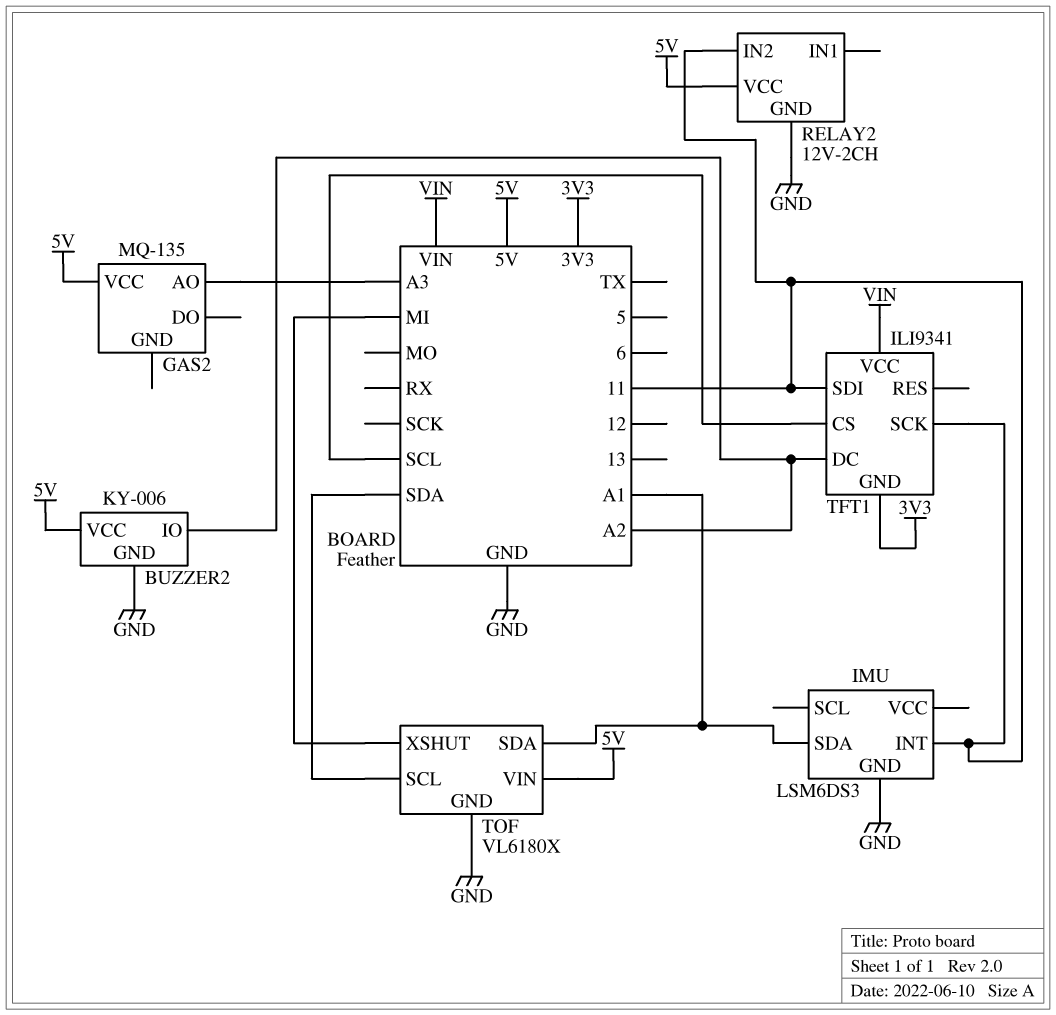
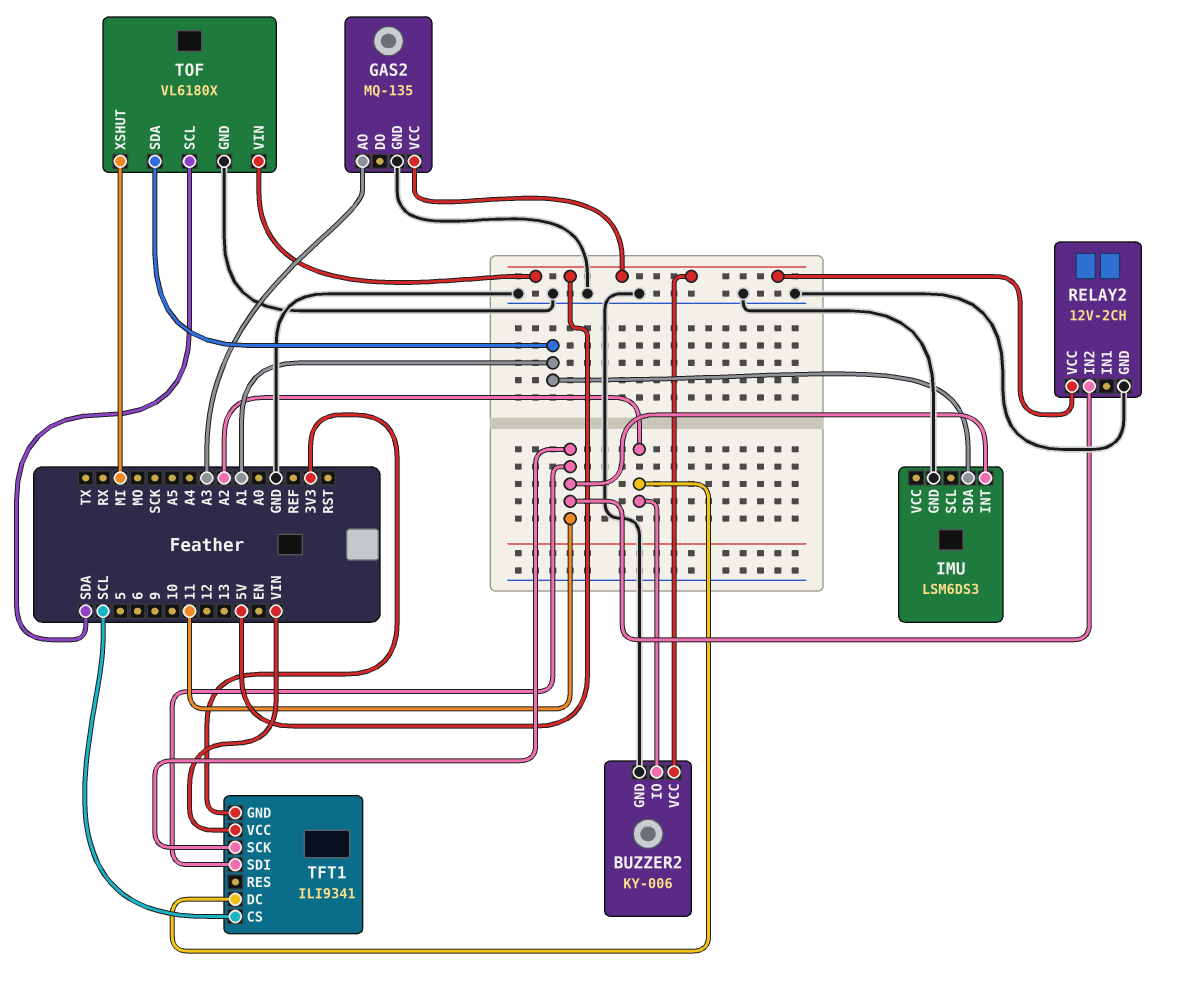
GAS2 pin GND: none -> GND

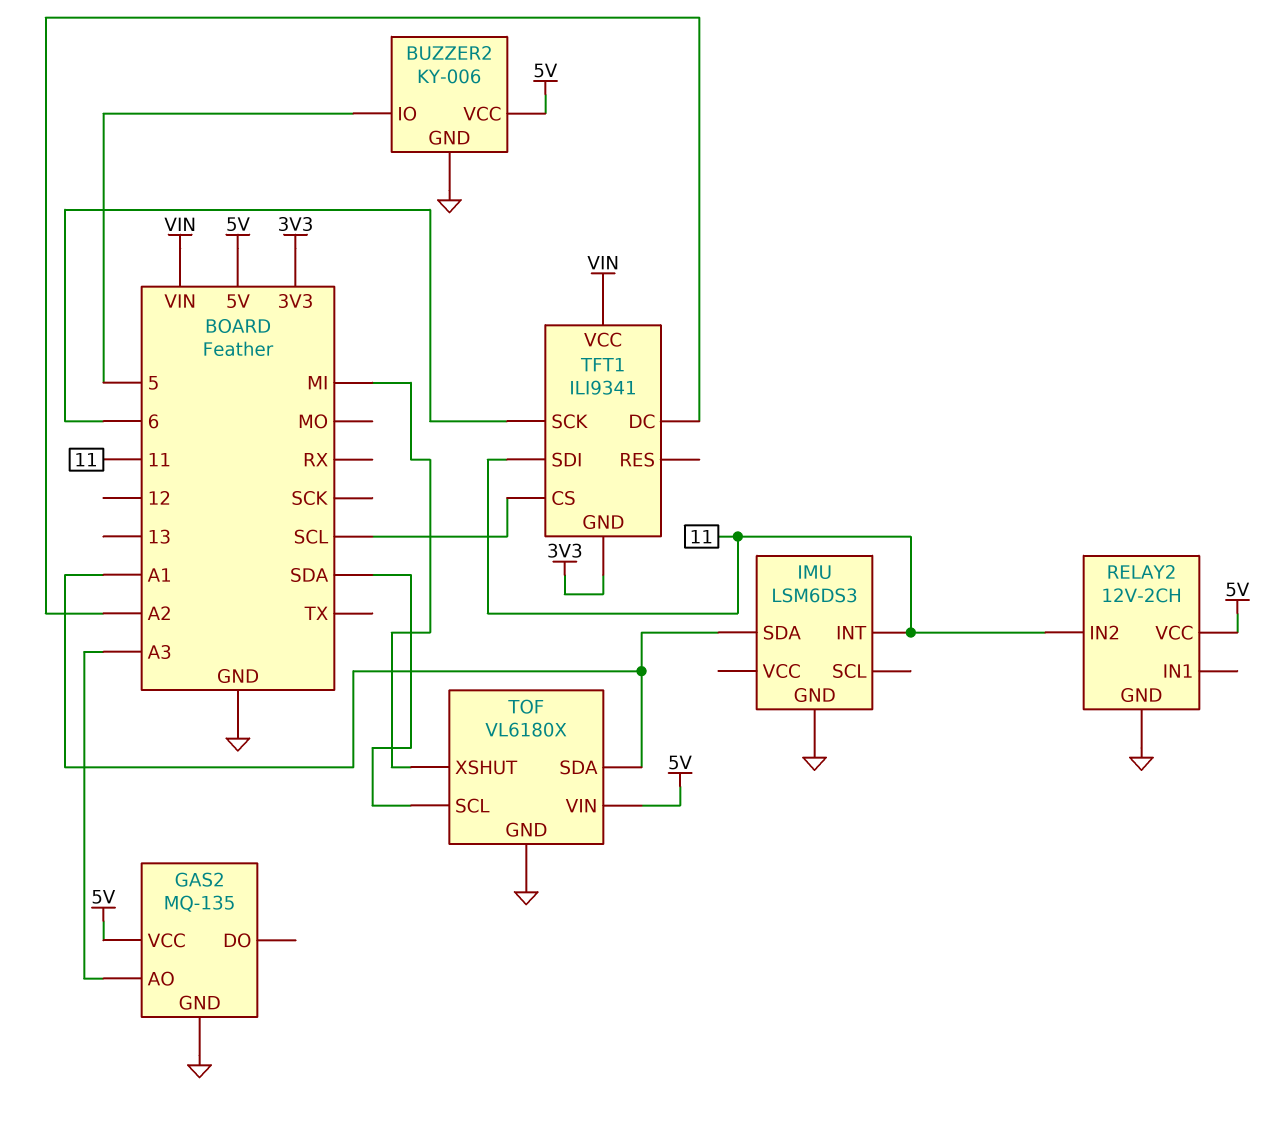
BUZZER2 pin IO: A2 -> 5
TFT1 pin SCK: 11 -> 6

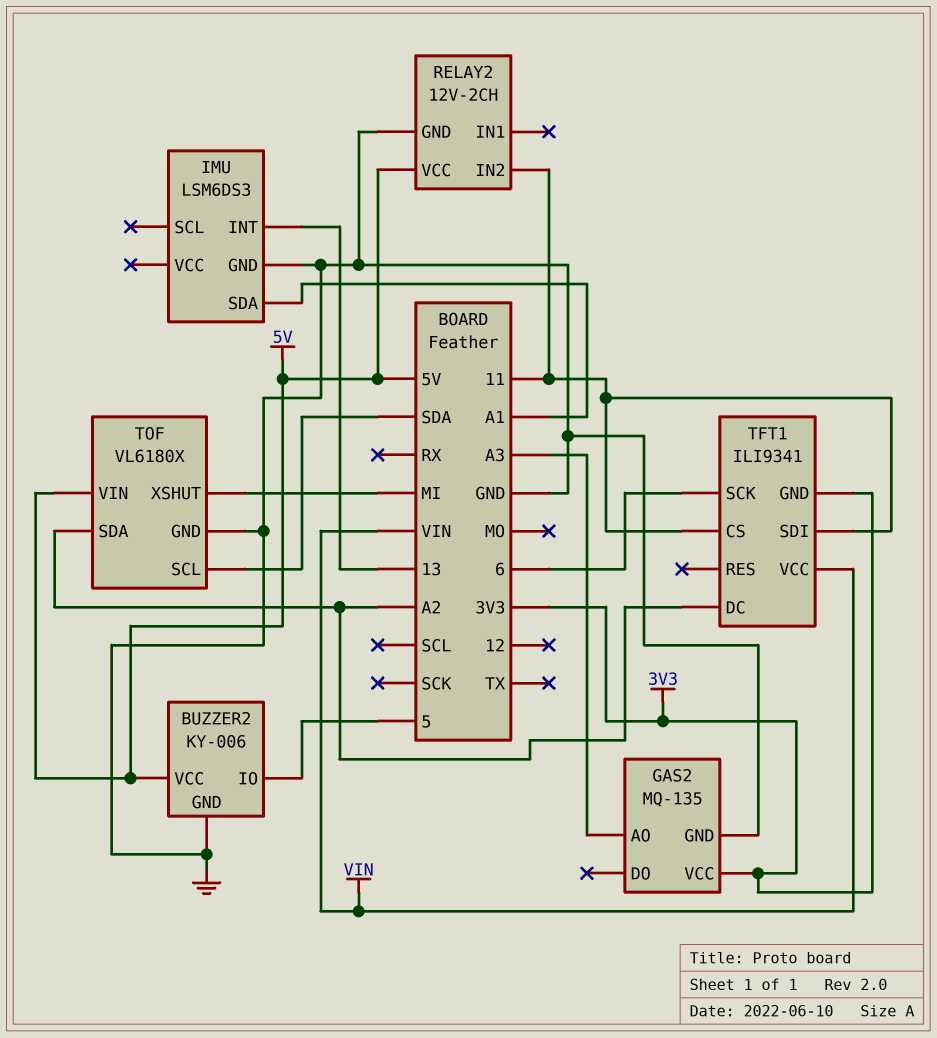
GAS2 pin VCC: 5V -> 3V3
IMU pin INT: 11 -> 13
TFT1 pin CS: SCL -> 11
TOF pin SDA: A1 -> A2

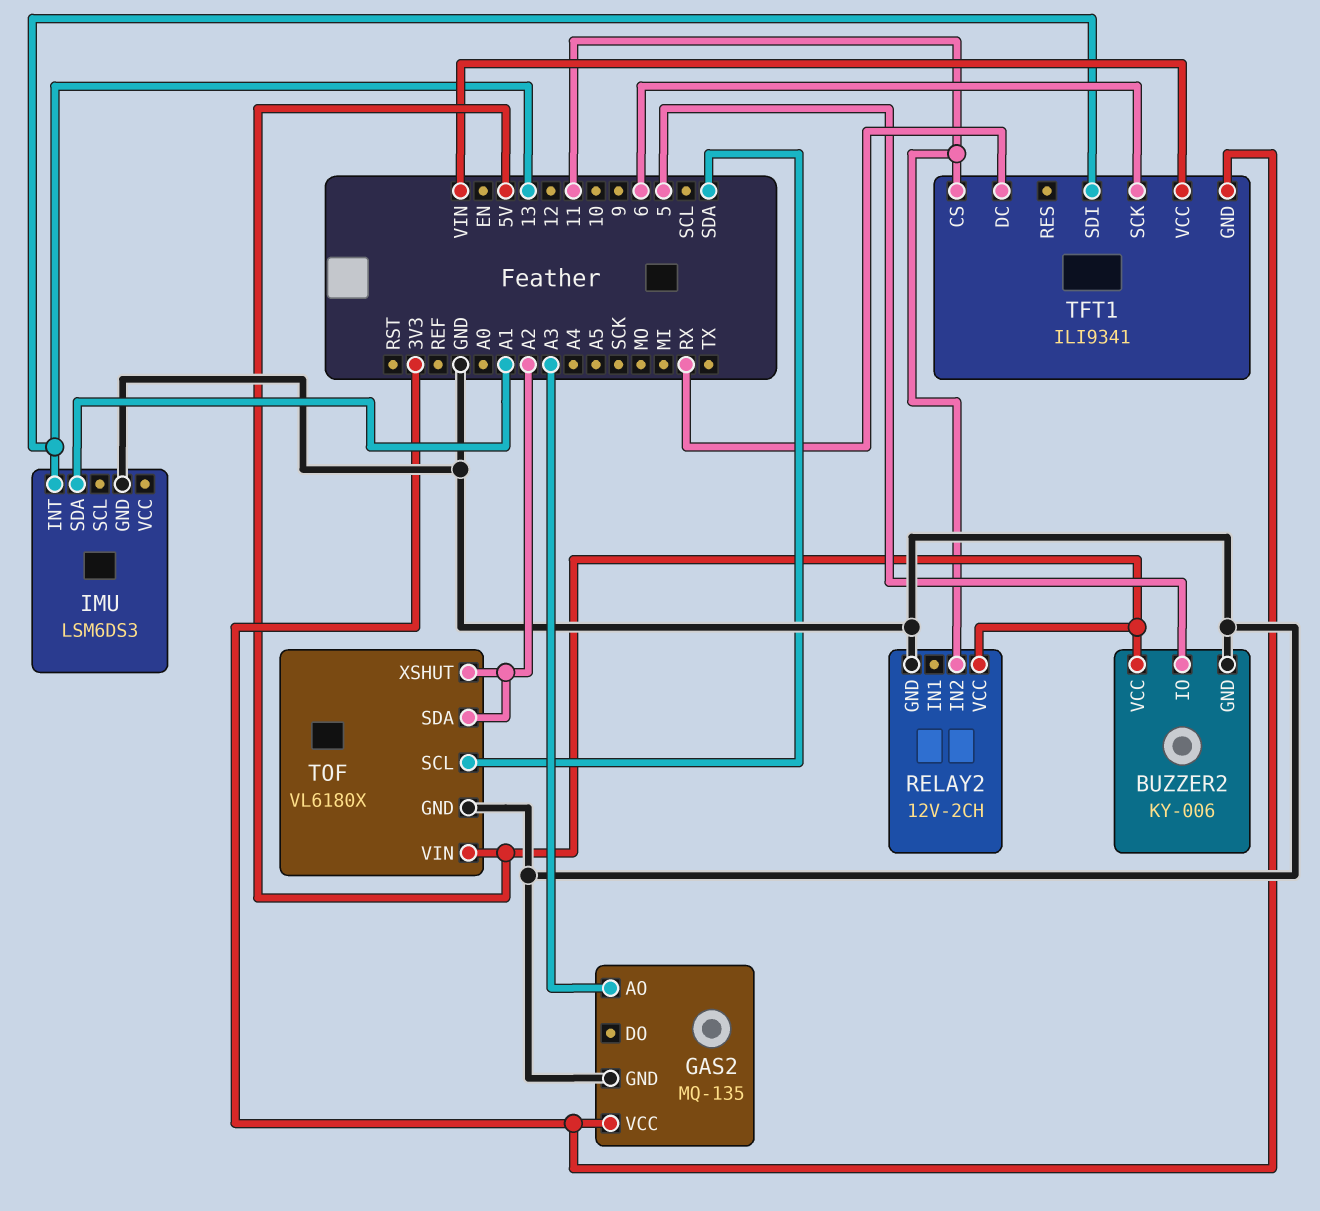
TFT1 pin DC: A2 -> RX
TFT1 pin SDI: 11 -> 13
TOF pin XSHUT: MI -> A2

